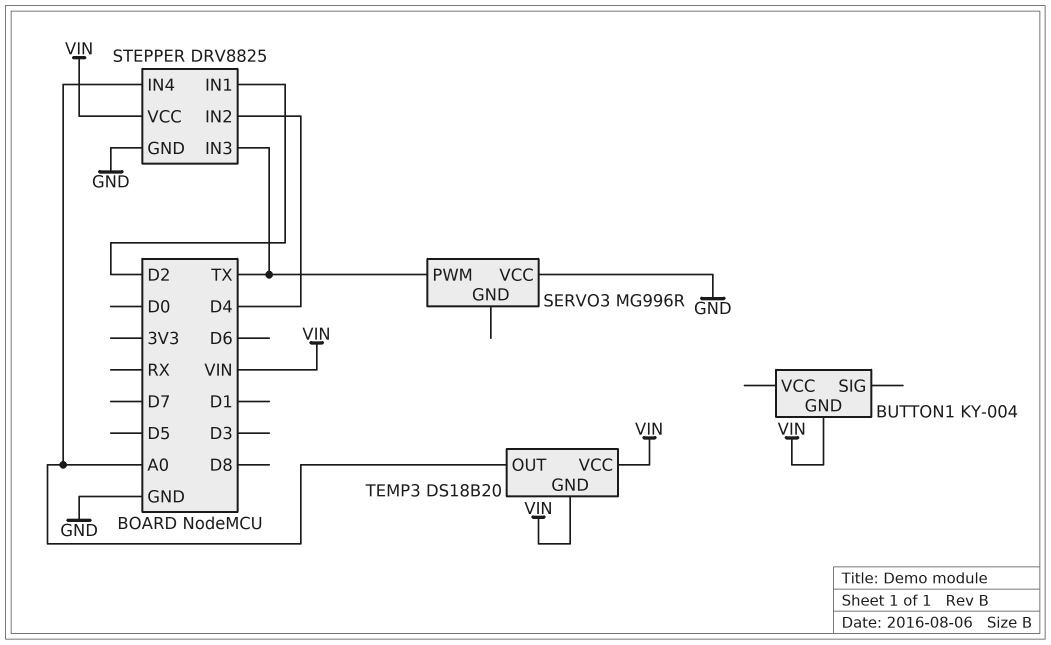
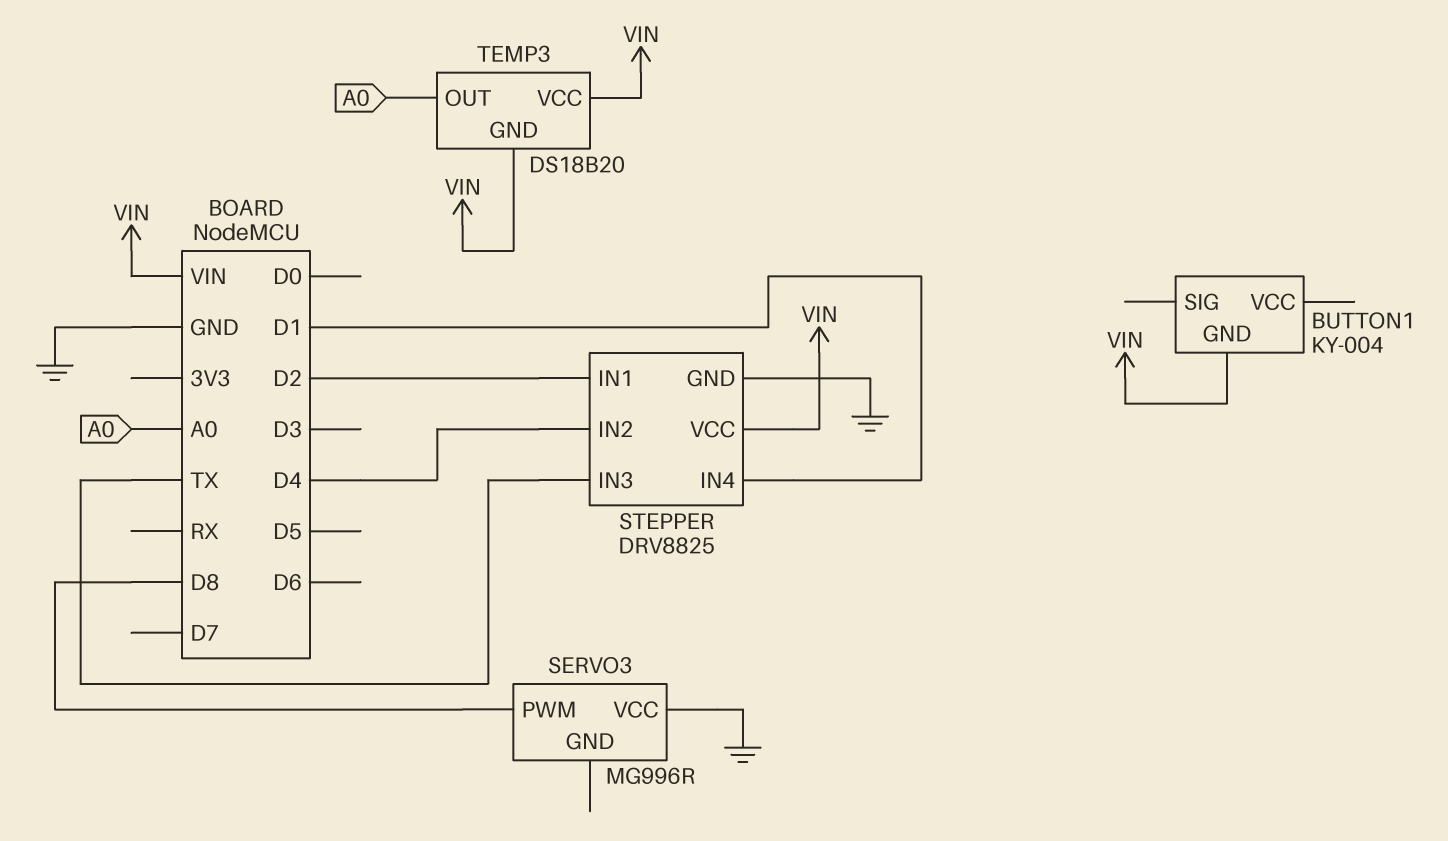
SERVO3 pin PWM: TX -> D8
STEPPER pin IN4: A0 -> D1

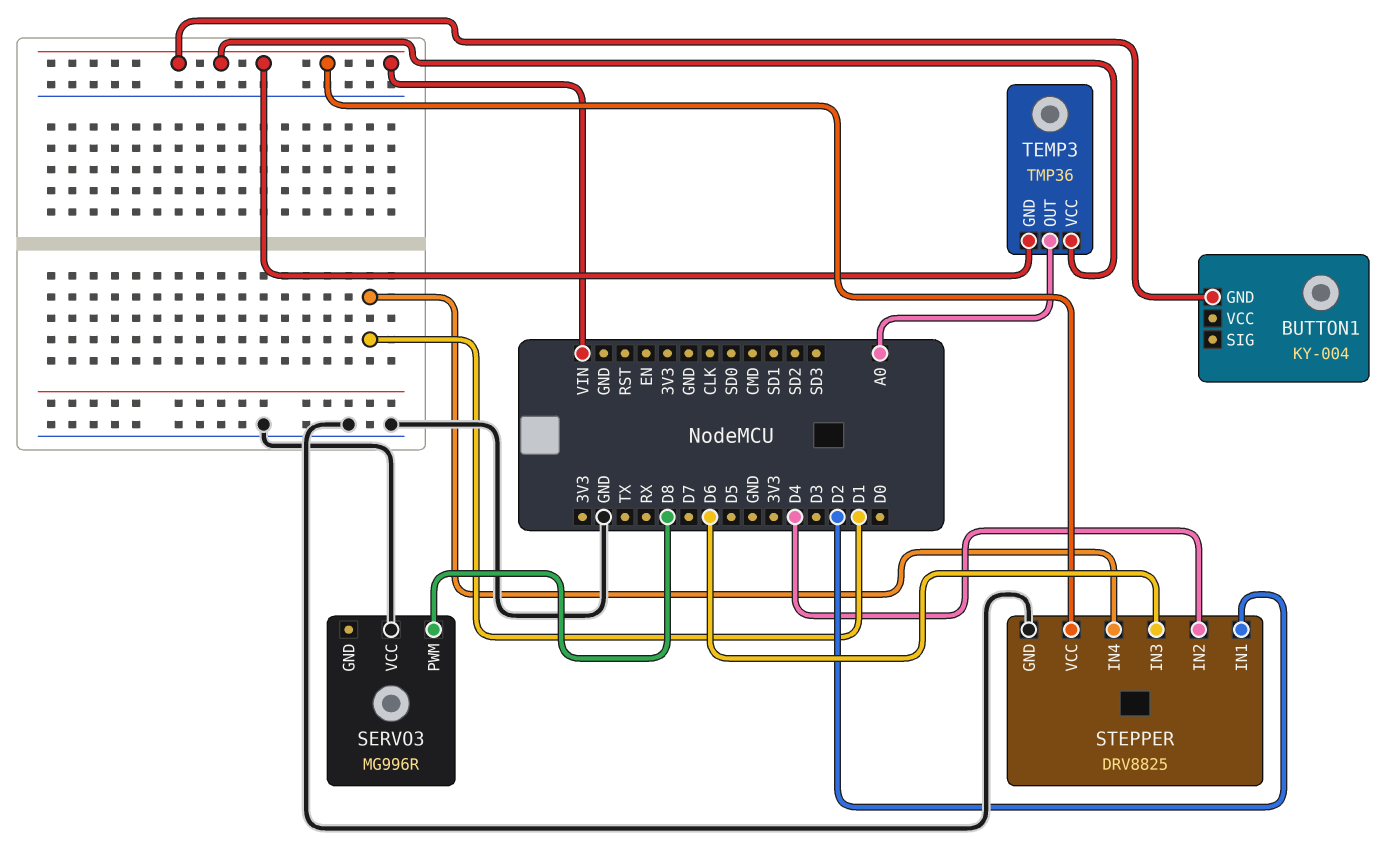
STEPPER pin IN3: TX -> D6
TEMP3: DS18B20 -> TMP36

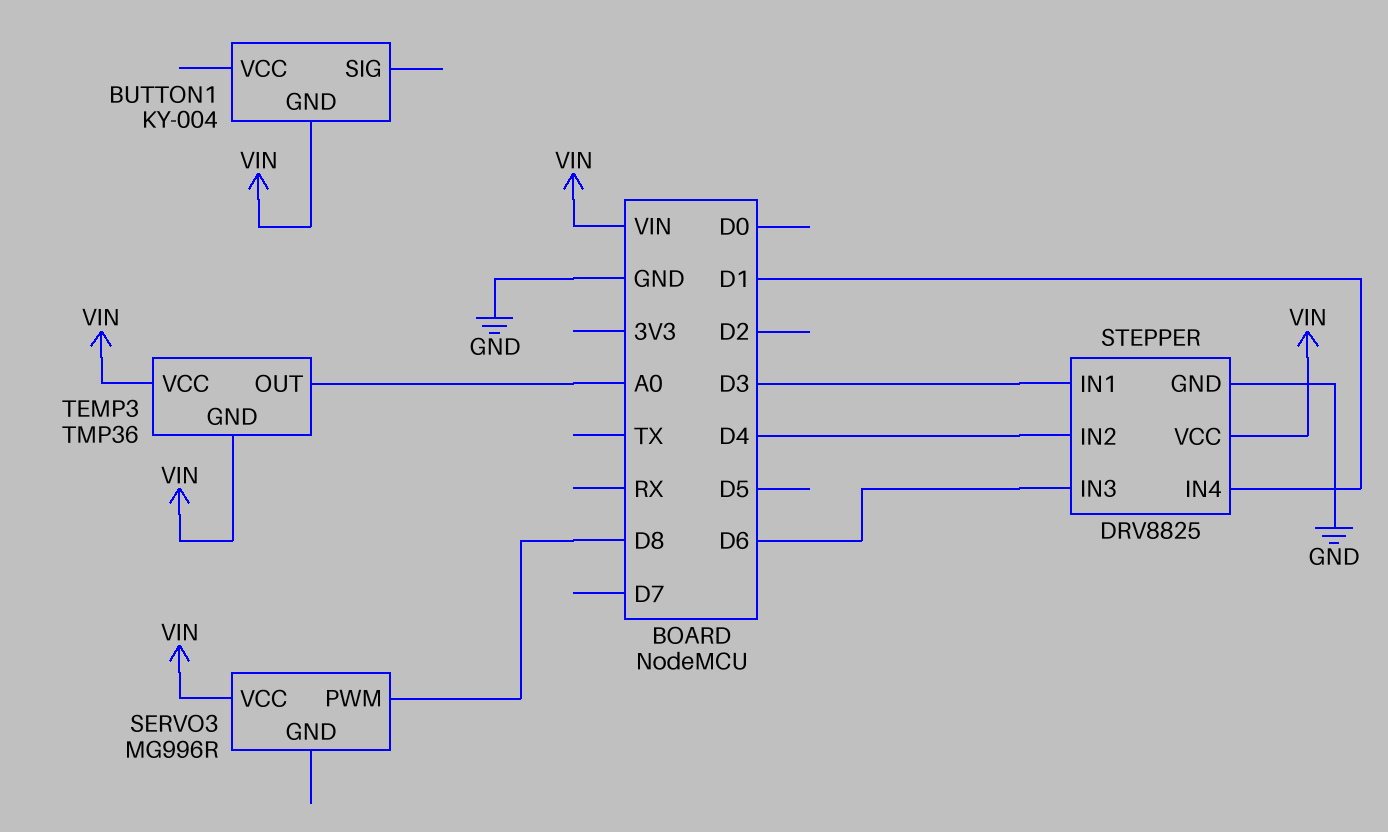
SERVO3 pin VCC: GND -> VIN
STEPPER pin IN1: D2 -> D3

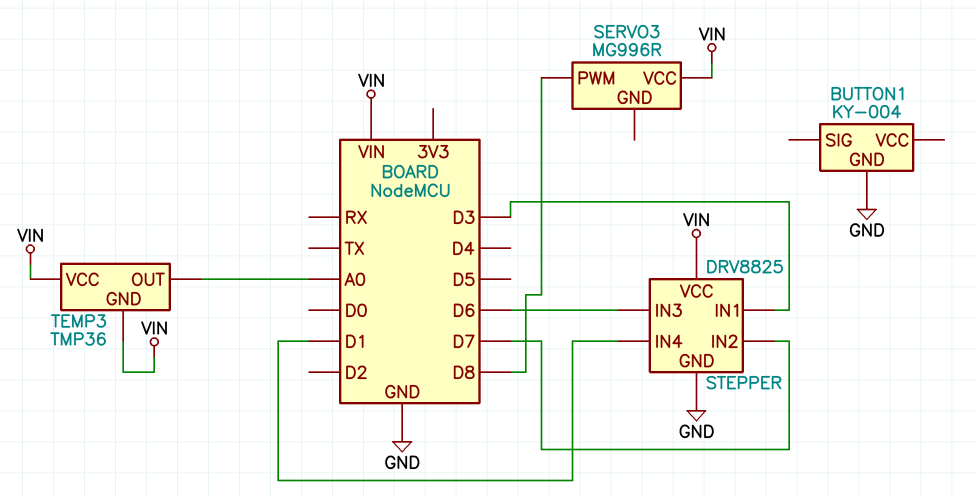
BUTTON1 pin GND: VIN -> GND
STEPPER pin IN2: D4 -> D7

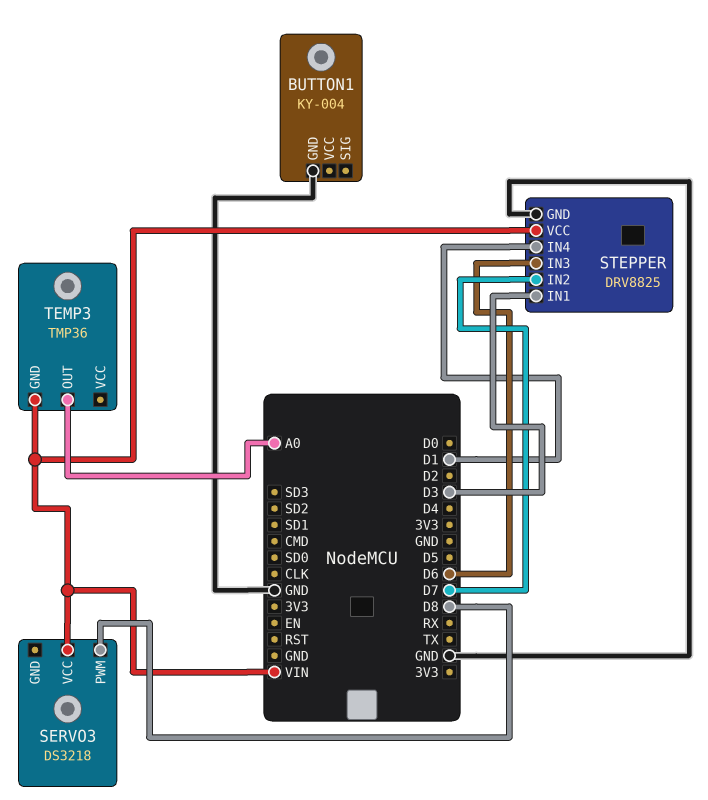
SERVO3: MG996R -> DS3218
TEMP3 pin VCC: VIN -> none

